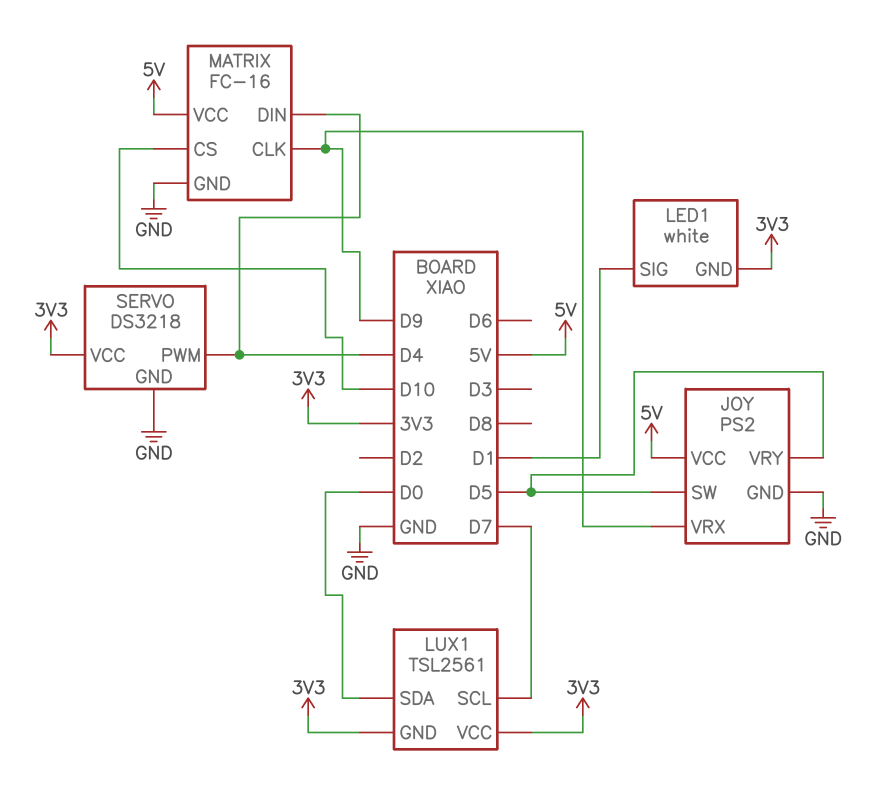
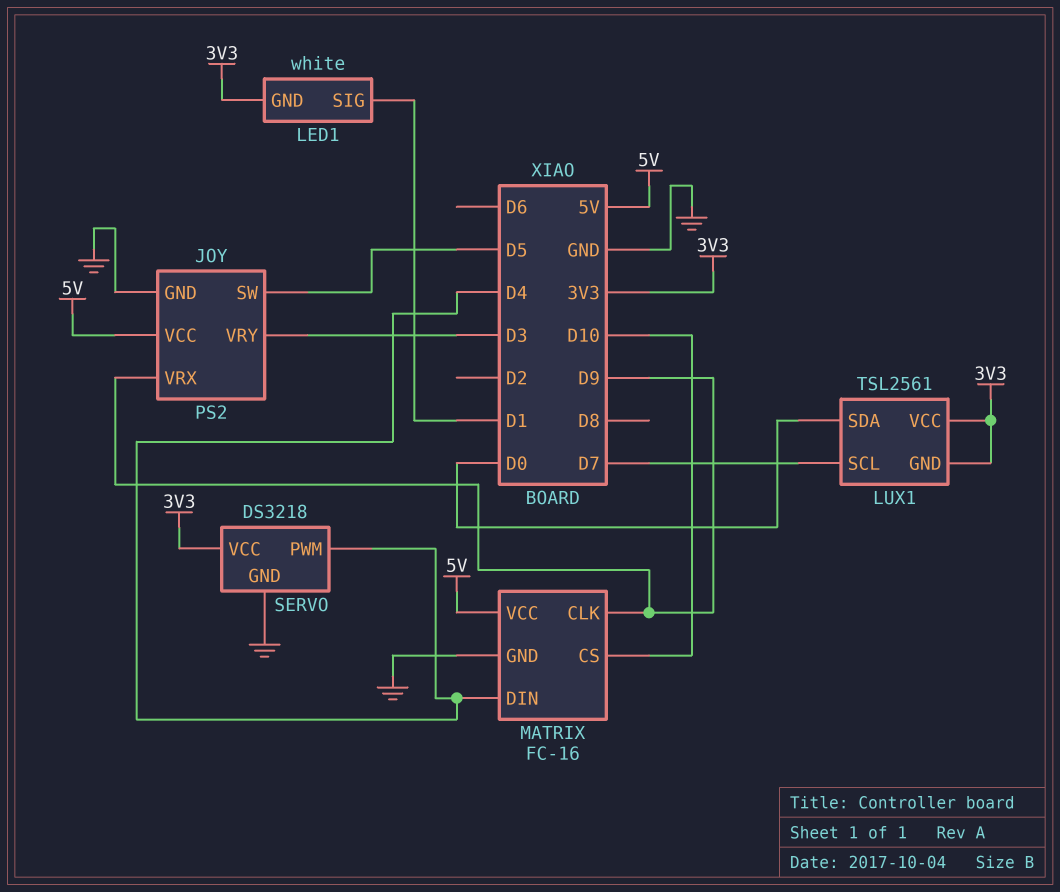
JOY pin VRY: D5 -> D3

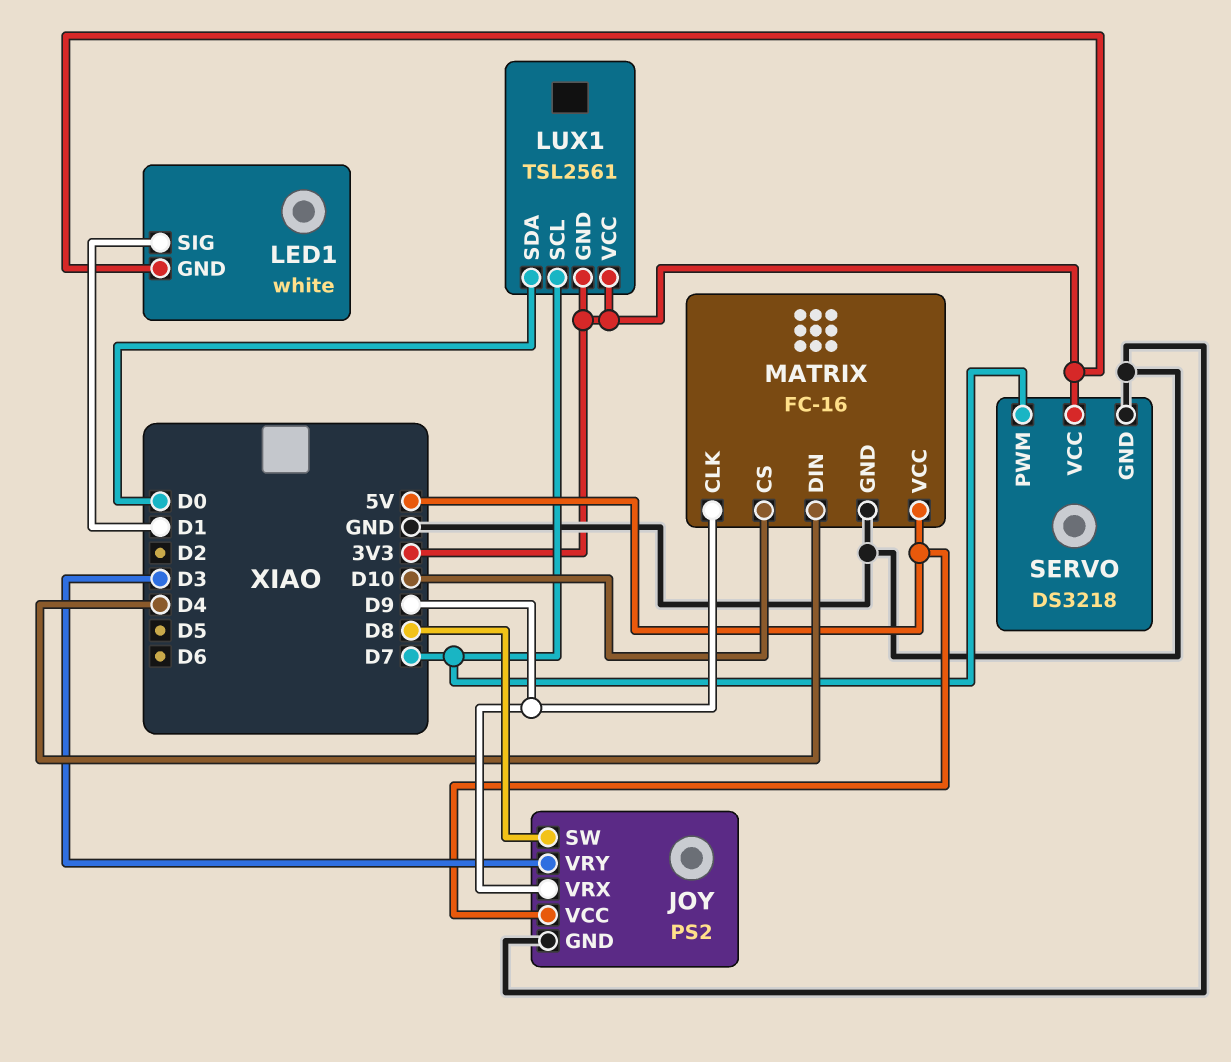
JOY pin SW: D5 -> D8
SERVO pin PWM: D4 -> D7

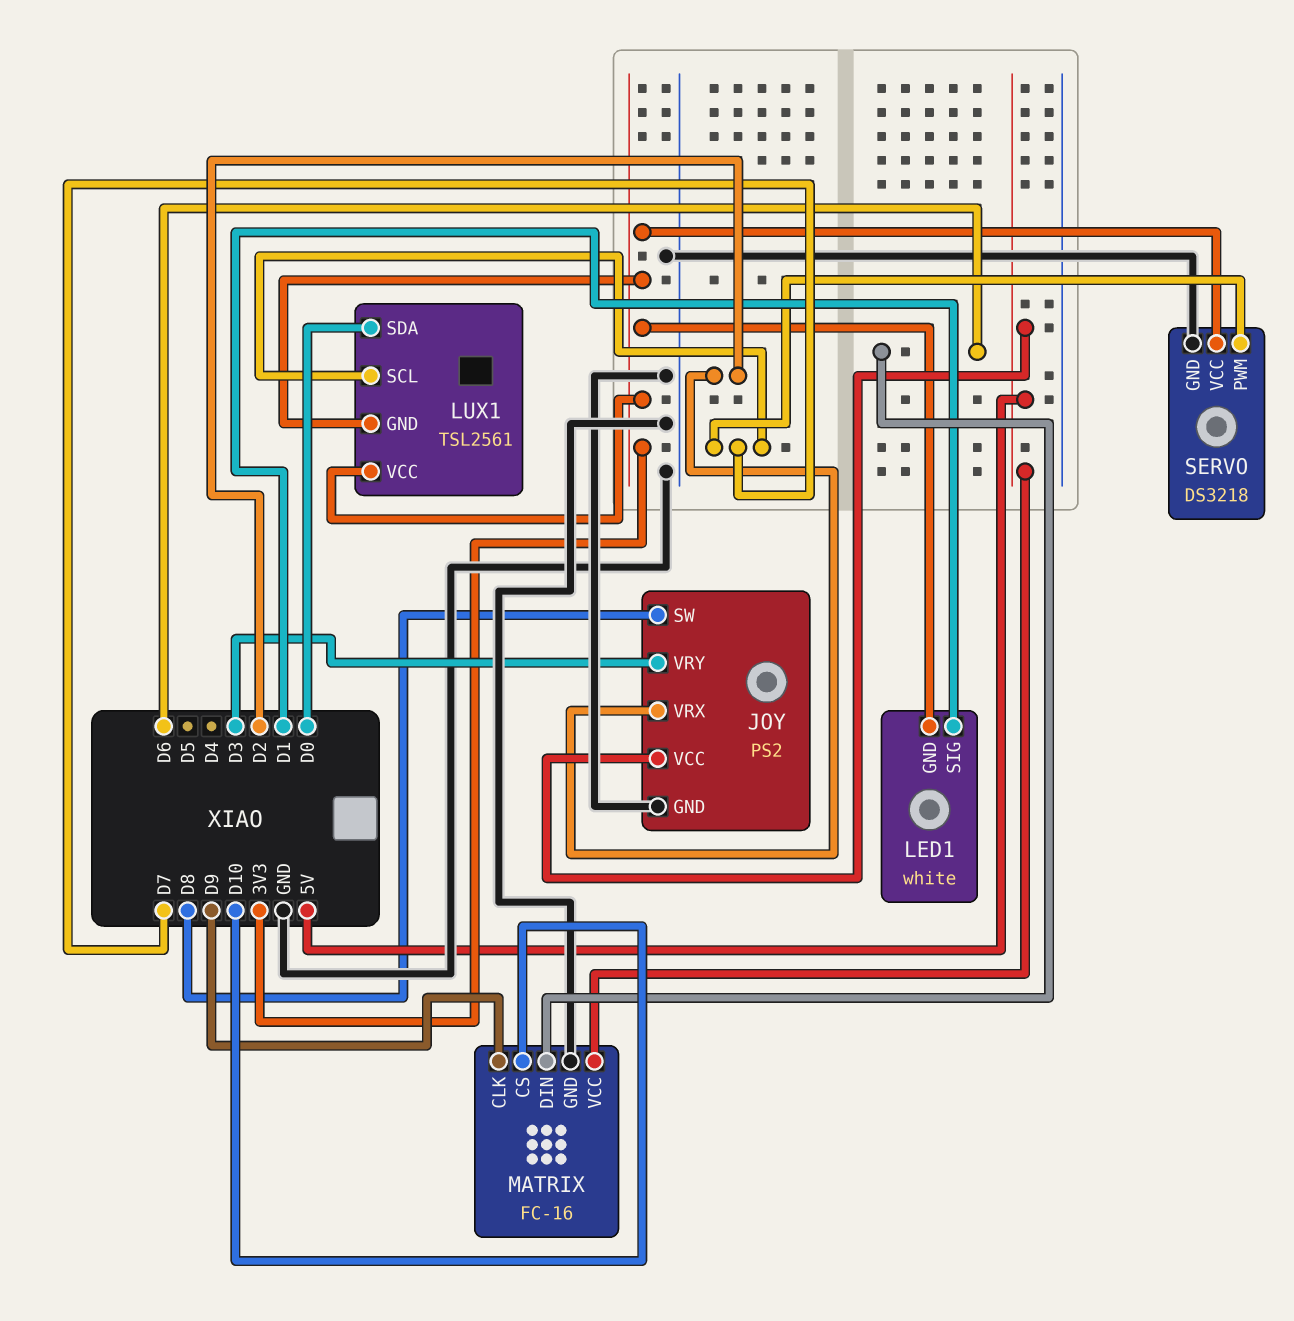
JOY pin VRX: D9 -> D2
MATRIX pin DIN: D4 -> D6

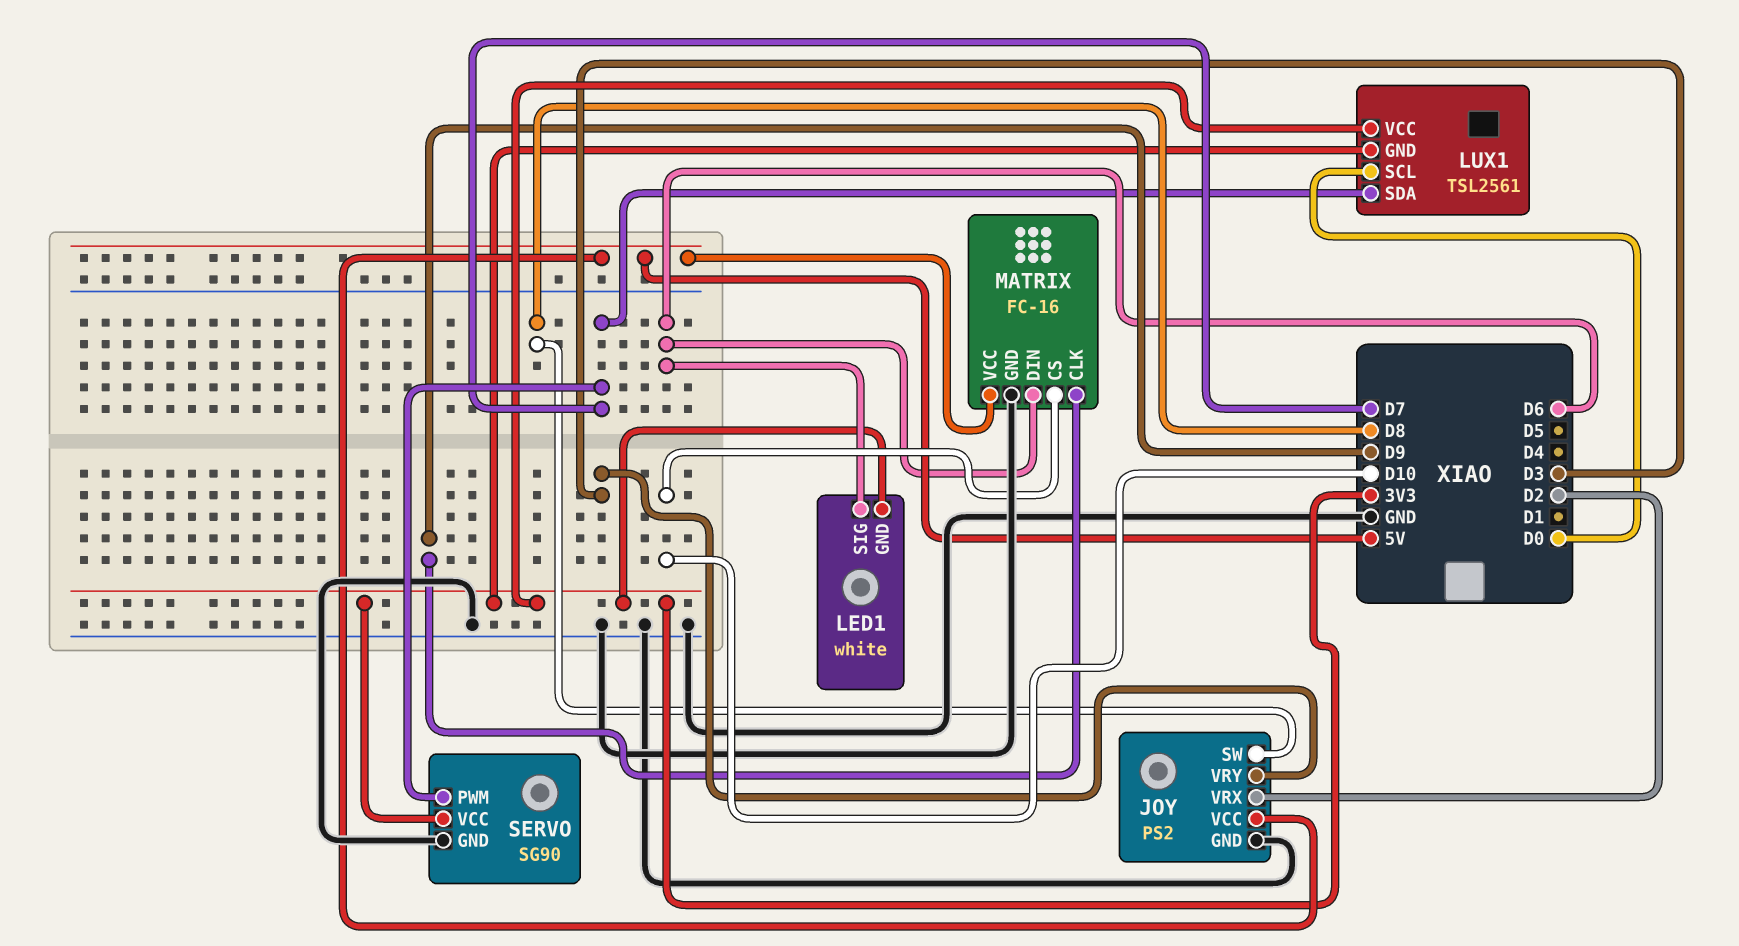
LED1 pin SIG: D1 -> D6
LUX1 pin SCL: D7 -> D0
LUX1 pin SDA: D0 -> D7
SERVO: DS3218 -> SG90

